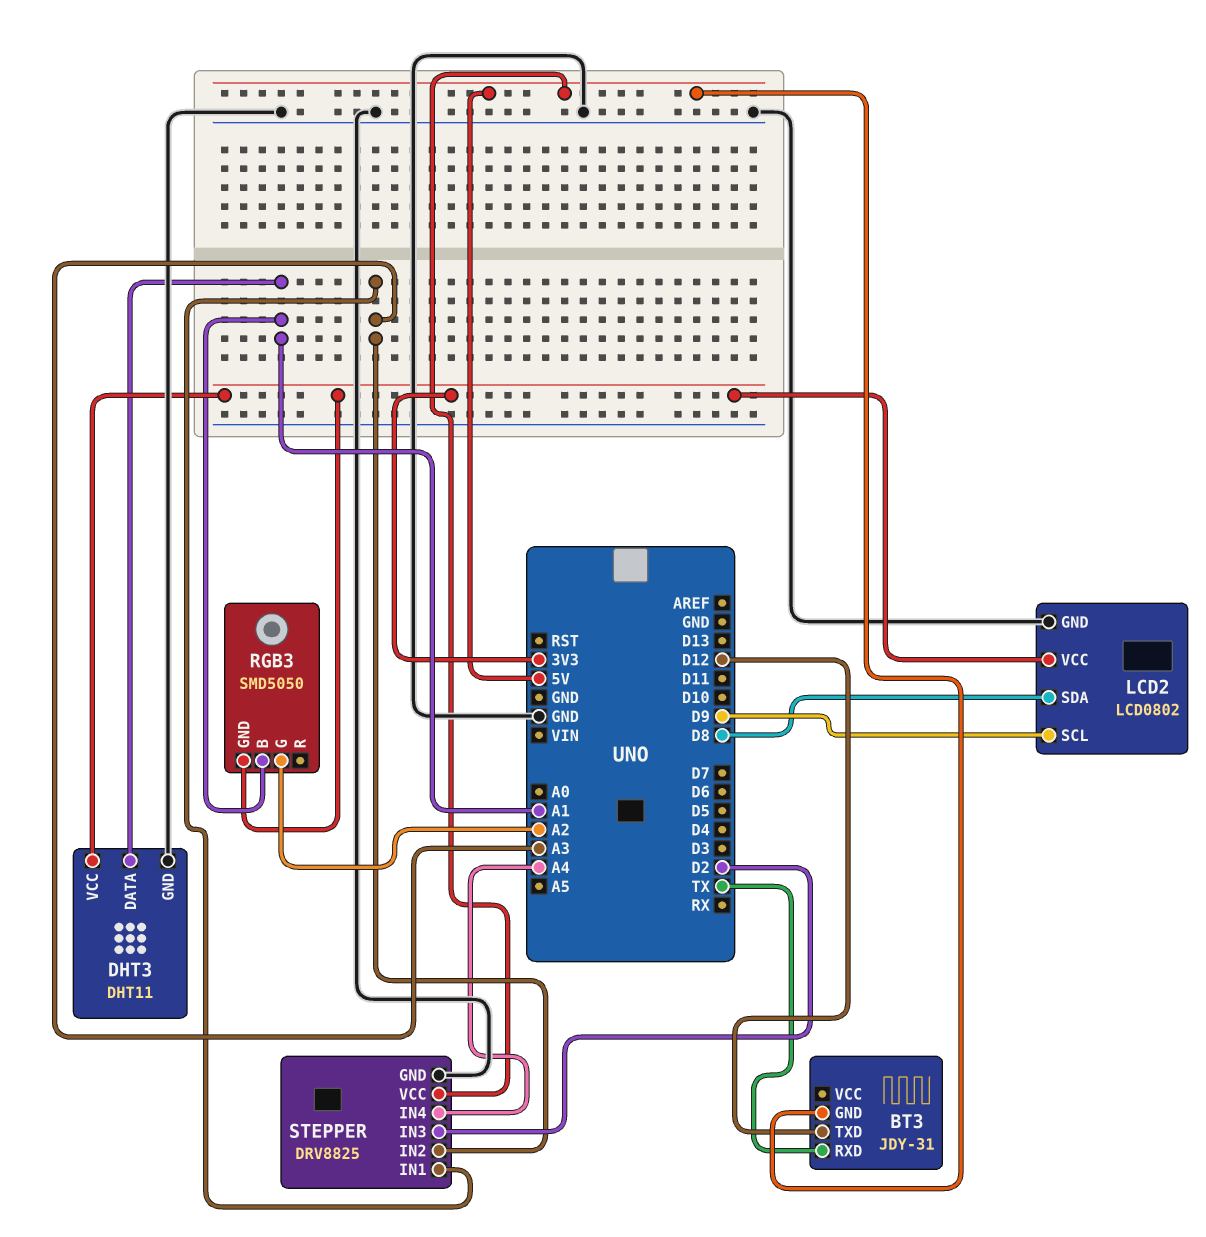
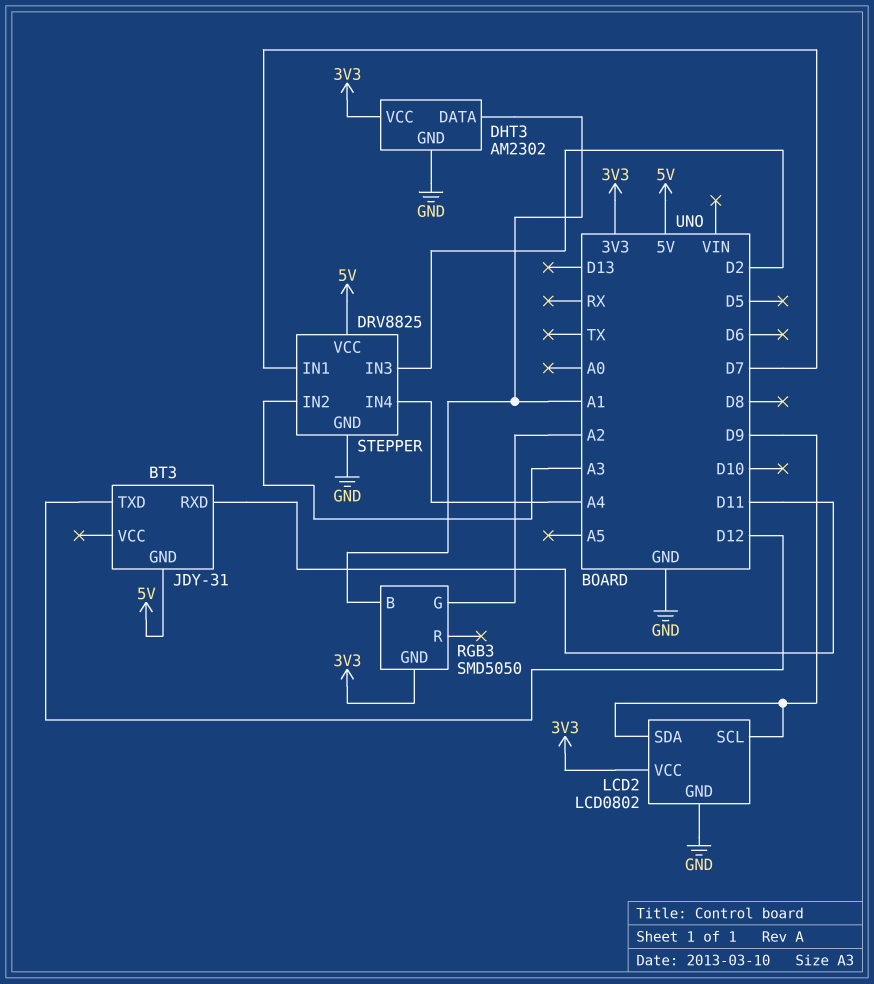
BT3 pin RXD: TX -> D11
DHT3: DHT11 -> AM2302
LCD2 pin SDA: D8 -> D9
STEPPER pin IN1: A3 -> D7

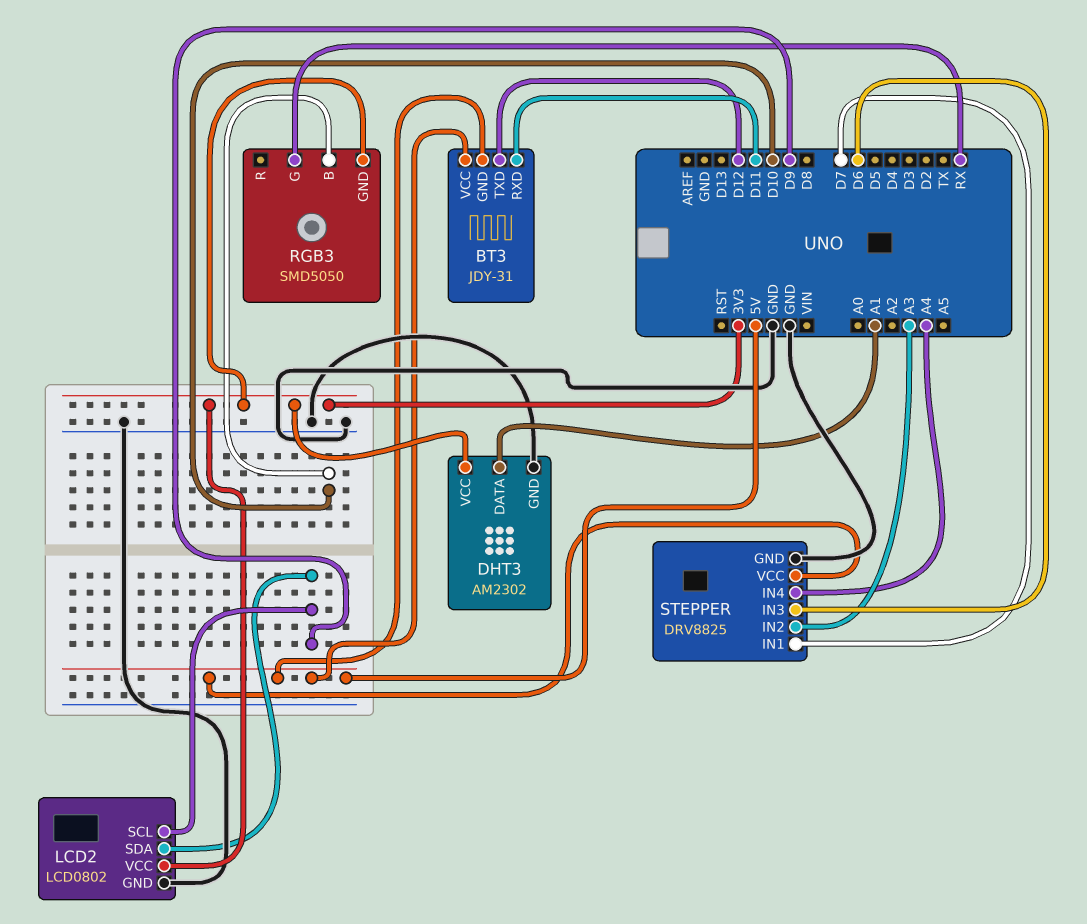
BT3 pin VCC: none -> 5V
RGB3 pin B: A1 -> D10
RGB3 pin G: A2 -> RX
STEPPER pin IN3: D2 -> D6

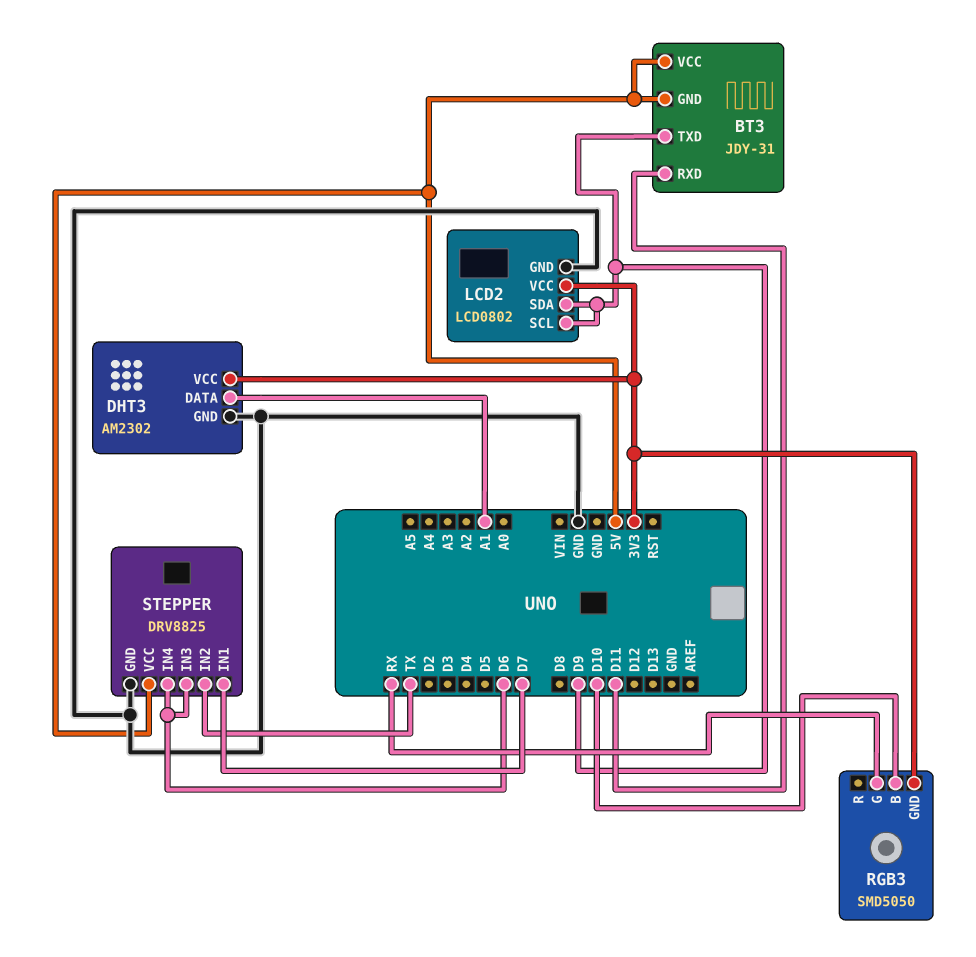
BT3 pin TXD: D12 -> D9
STEPPER pin IN2: A3 -> TX
STEPPER pin IN4: A4 -> D6

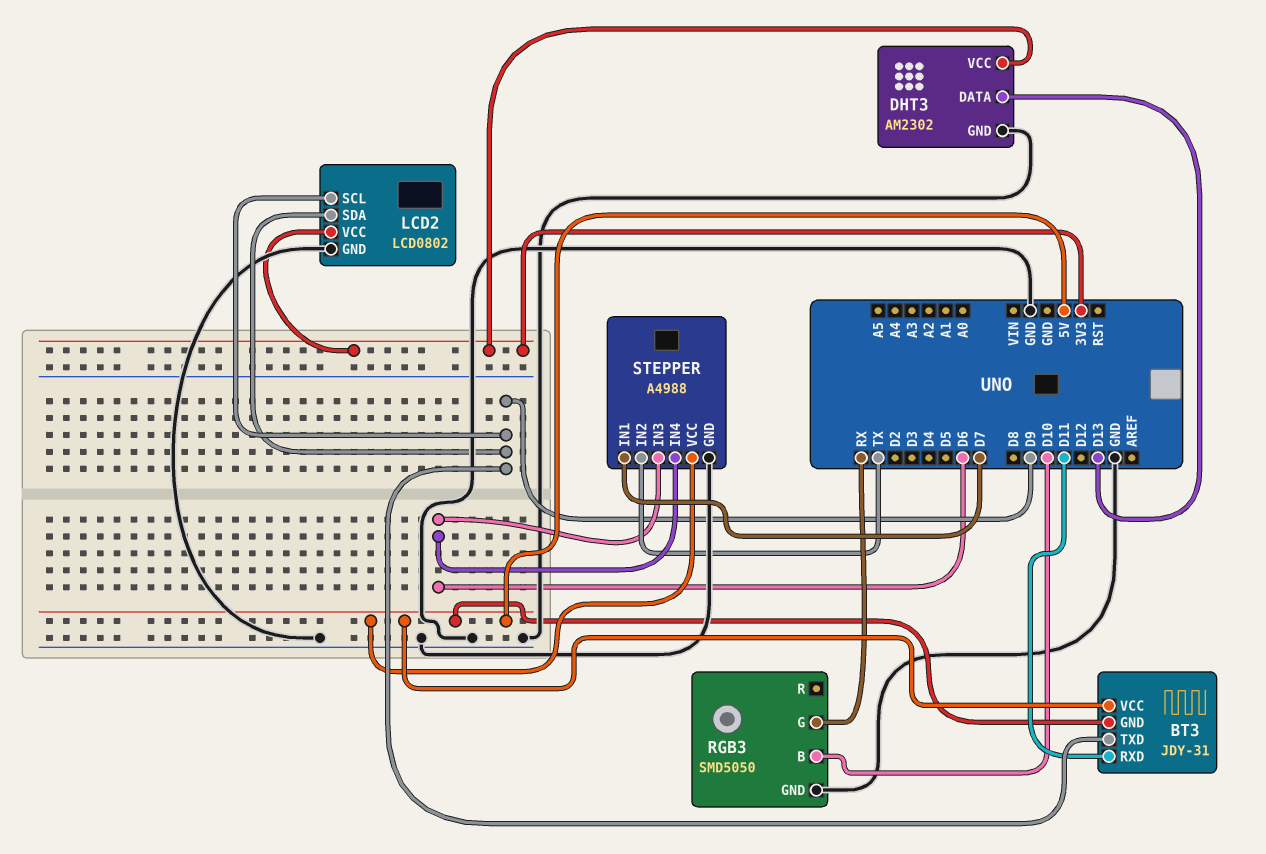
DHT3 pin DATA: A1 -> D13
RGB3 pin GND: 3V3 -> GND
STEPPER: DRV8825 -> A4988

